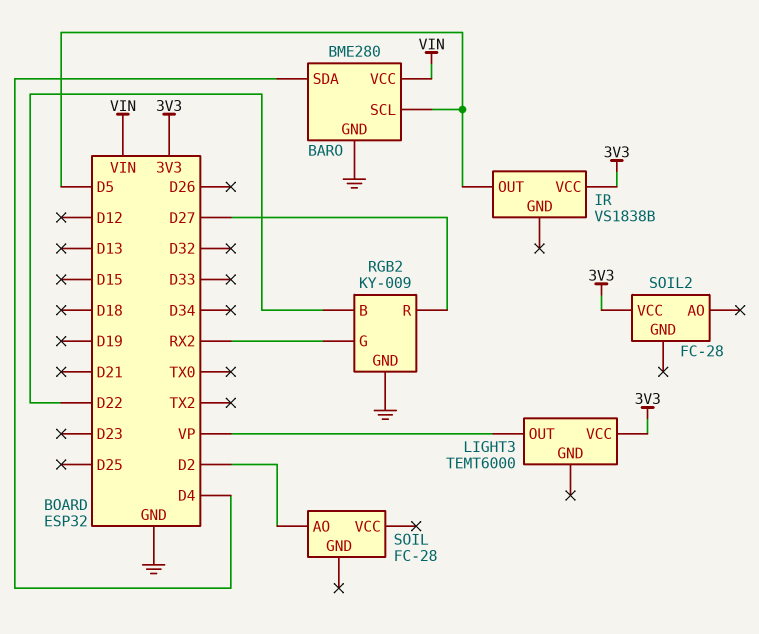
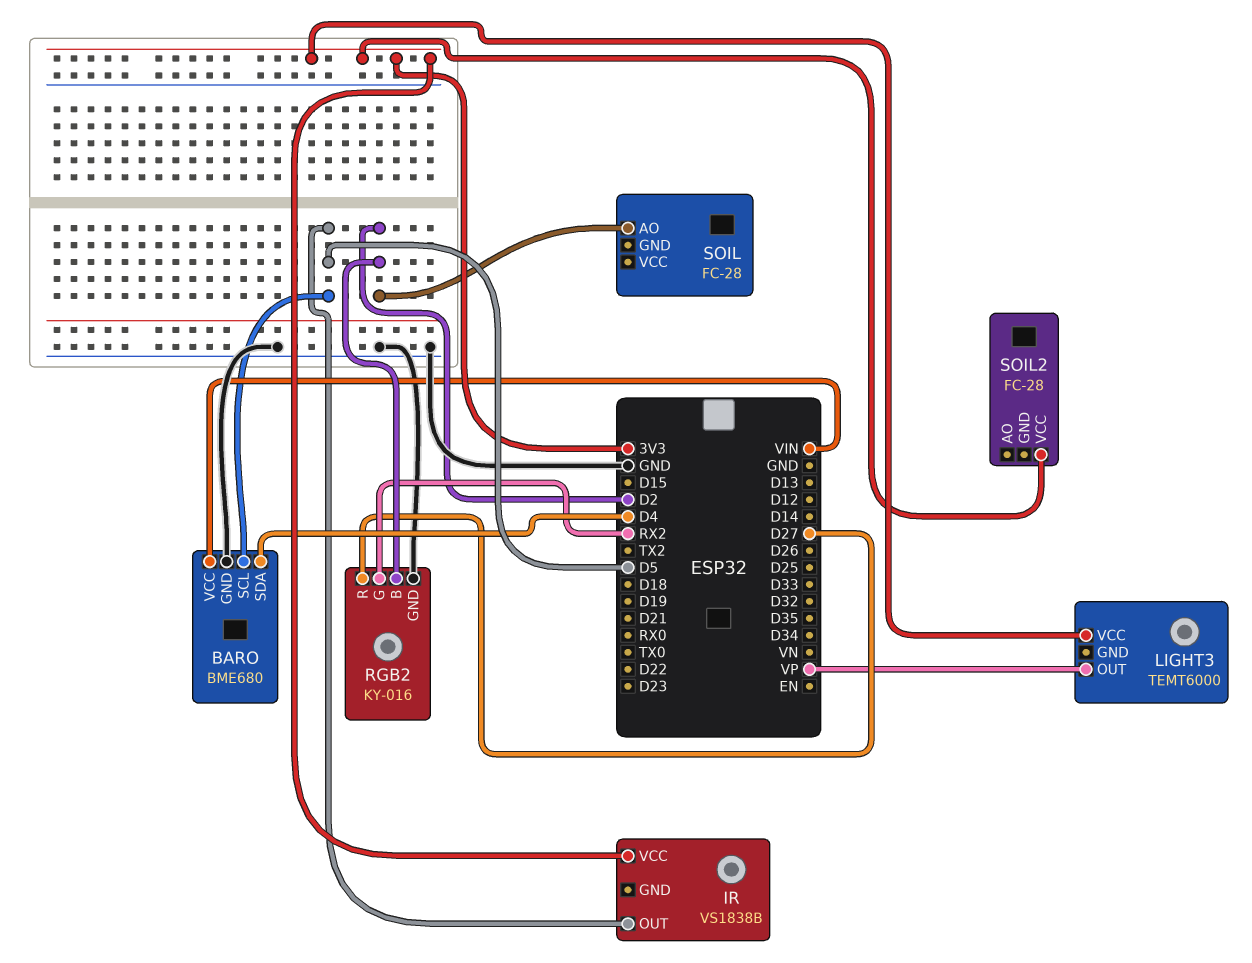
BARO: BME280 -> BME680
RGB2: KY-009 -> KY-016
RGB2 pin B: D22 -> D2

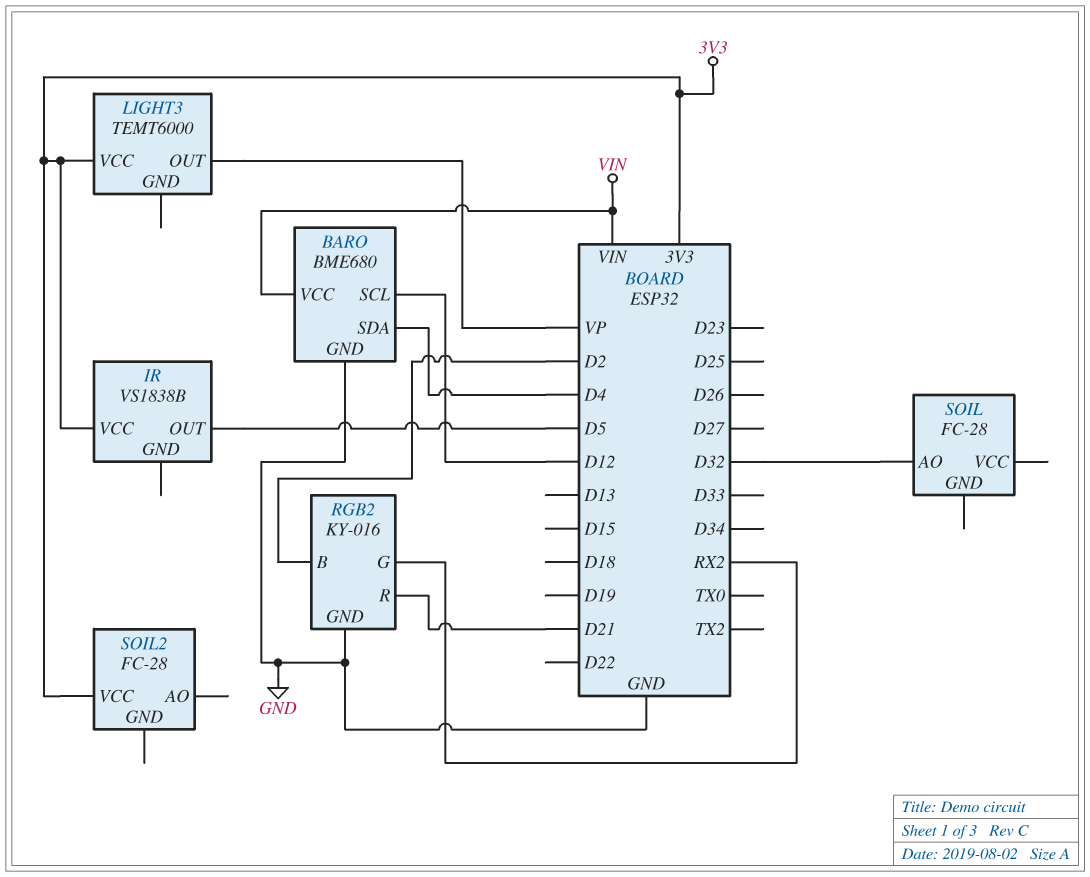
BARO pin SCL: D5 -> D12
RGB2 pin R: D27 -> D21
SOIL pin AO: D2 -> D32

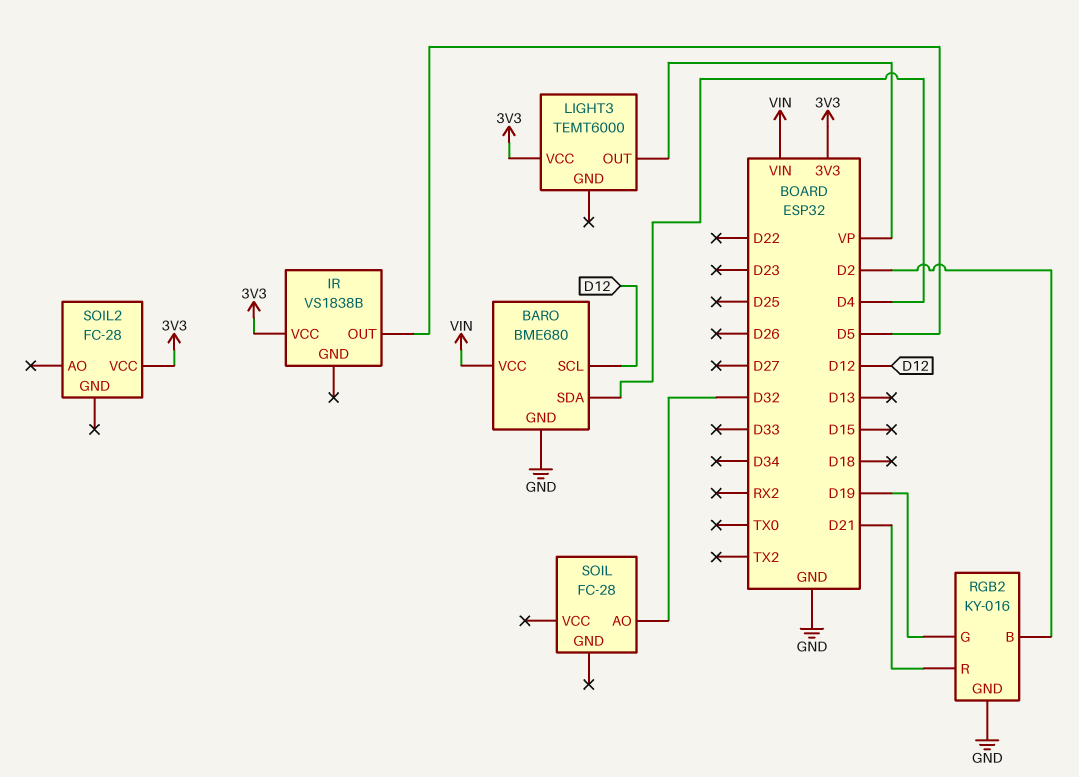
RGB2 pin G: RX2 -> D19

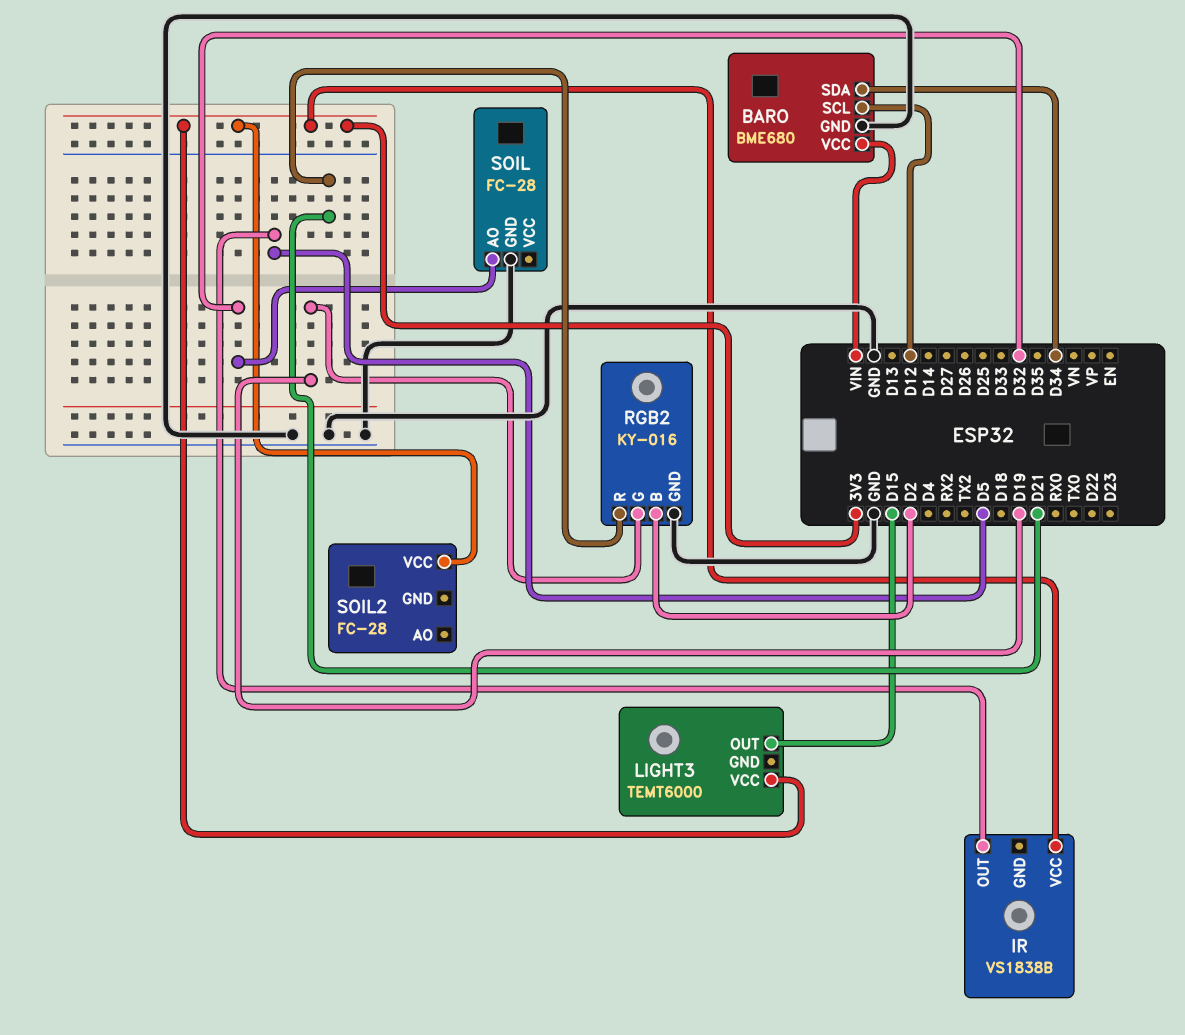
BARO pin SDA: D4 -> D34
LIGHT3 pin OUT: VP -> D15
SOIL pin GND: none -> GND

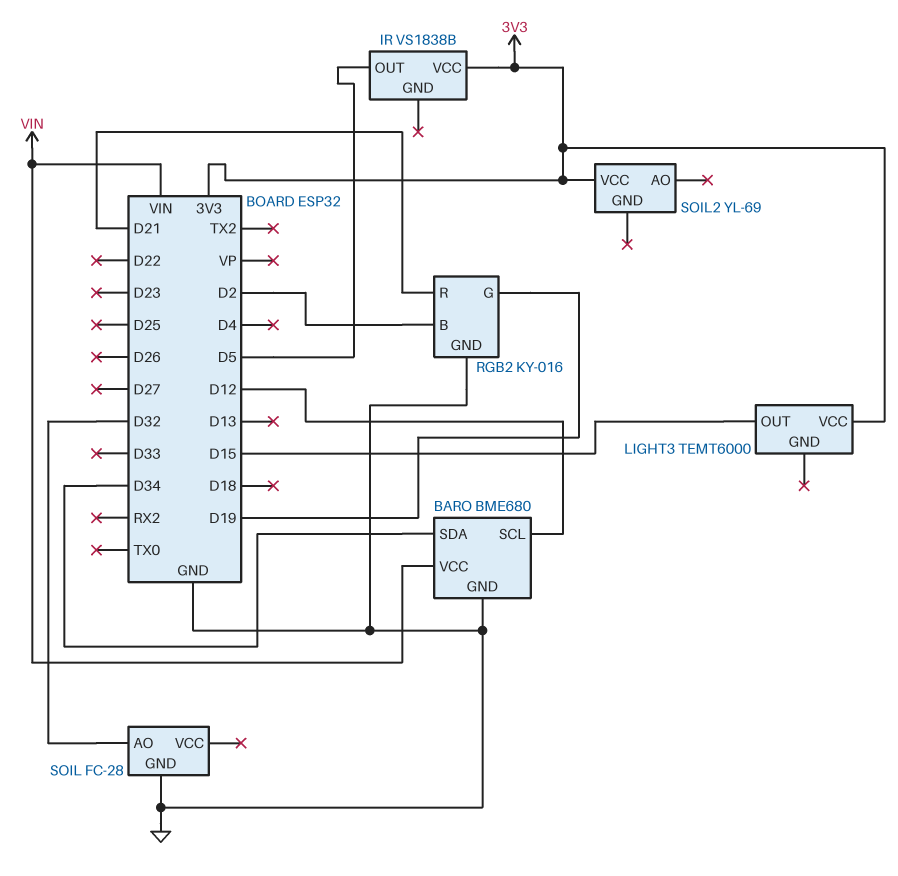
SOIL2: FC-28 -> YL-69

